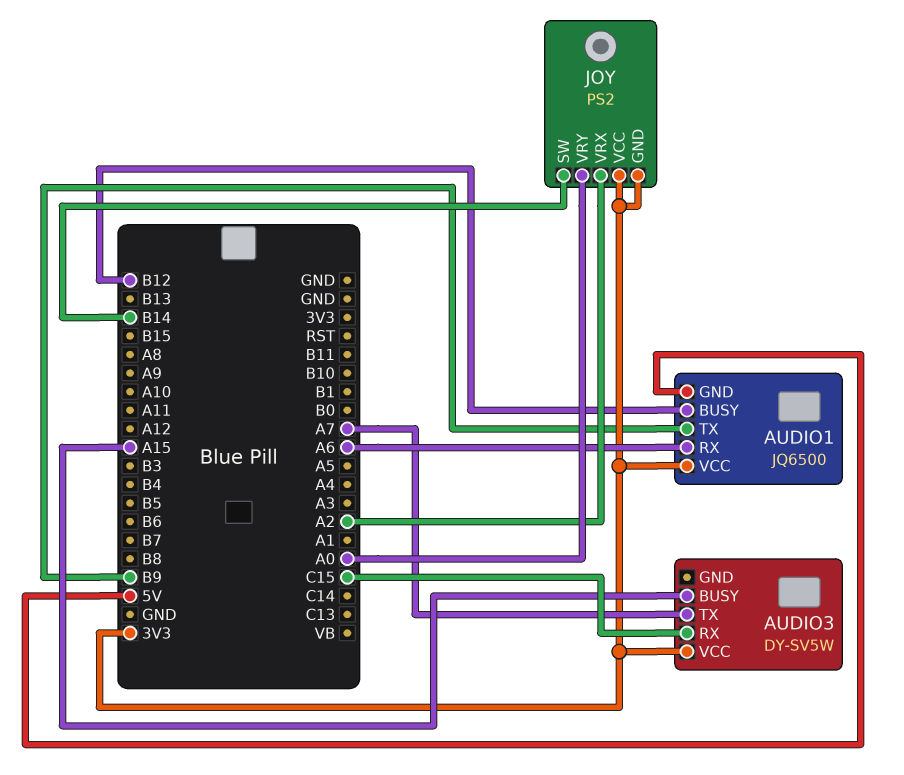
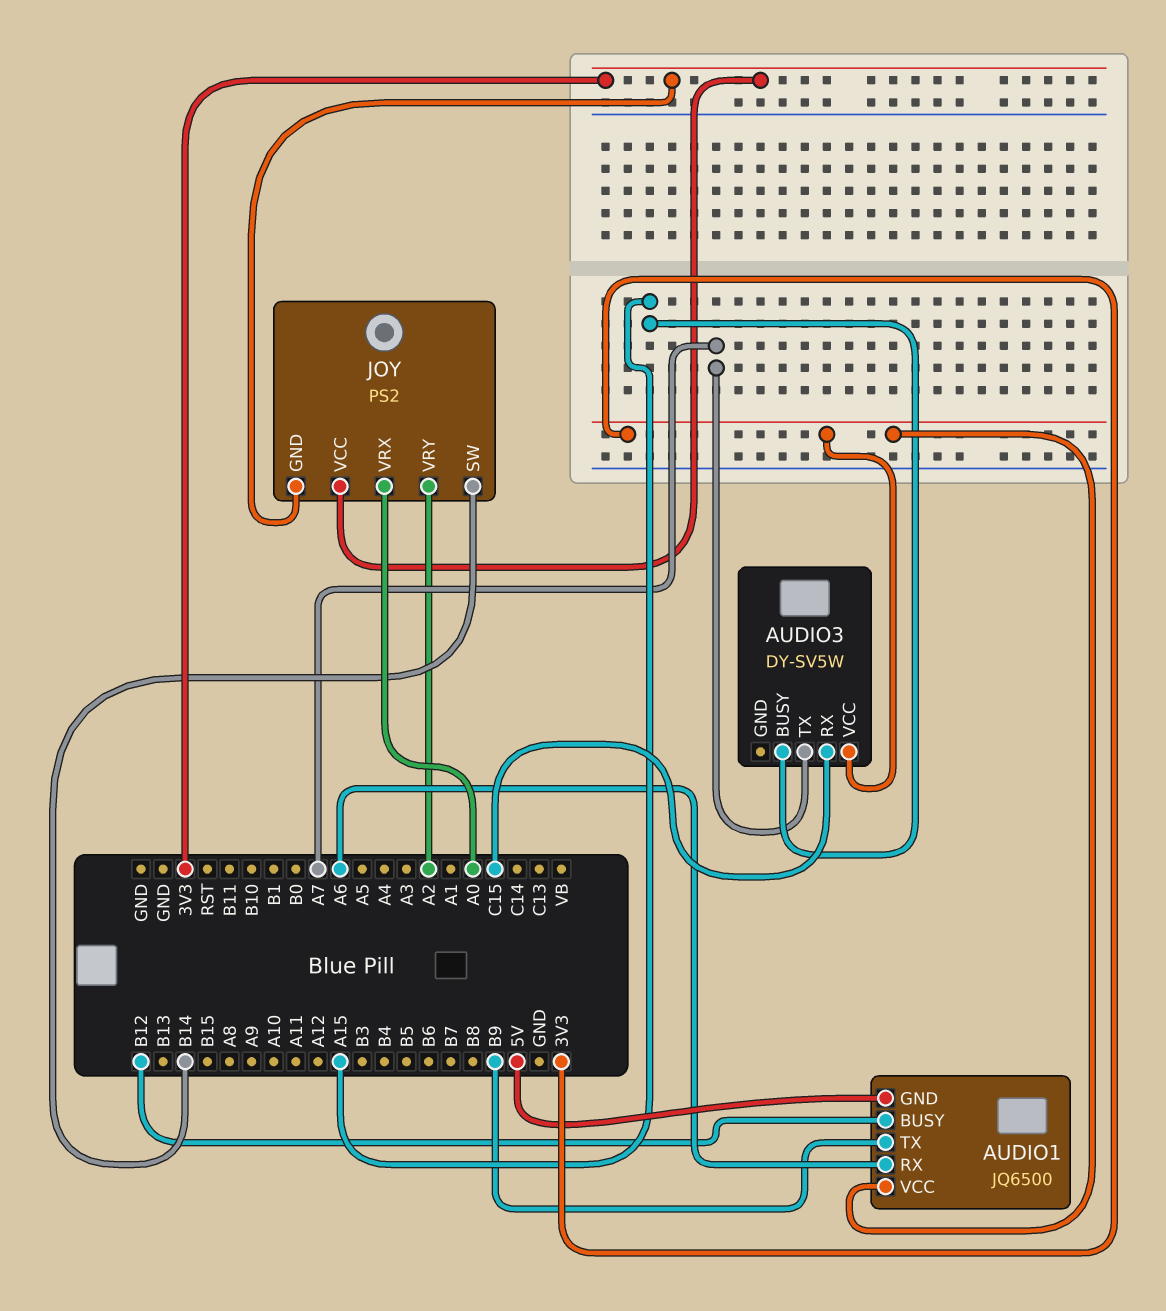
JOY pin VRX: A2 -> A0
JOY pin VRY: A0 -> A2

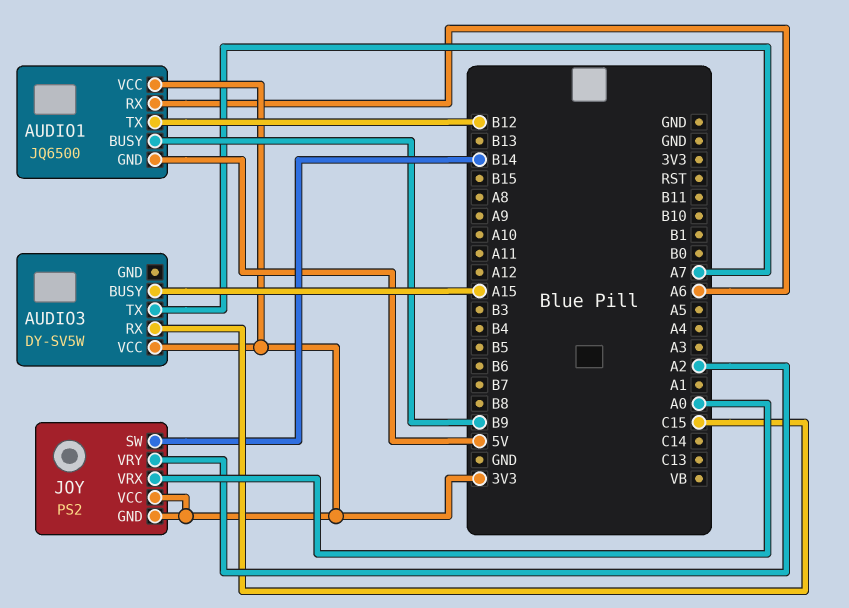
AUDIO1 pin BUSY: B12 -> B9
AUDIO1 pin TX: B9 -> B12

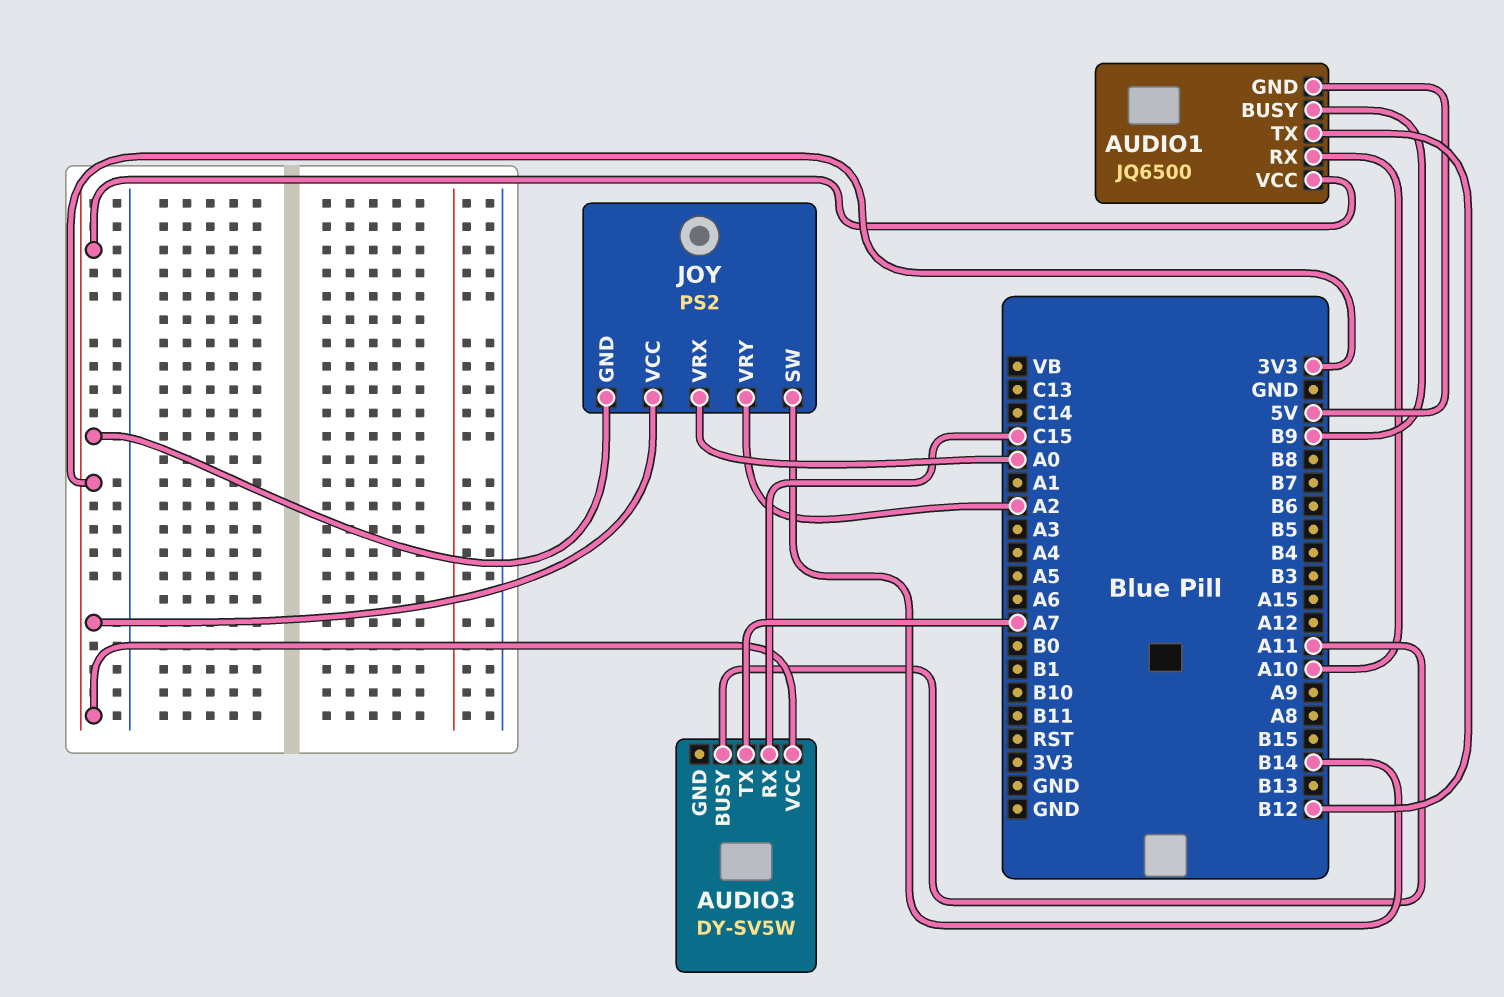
AUDIO1 pin RX: A6 -> A10
AUDIO3 pin BUSY: A15 -> A11

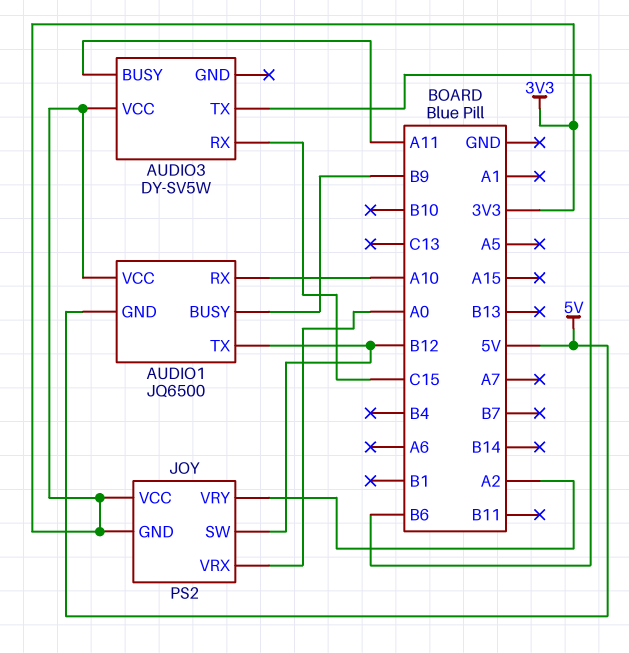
AUDIO3 pin TX: A7 -> B6
JOY pin SW: B14 -> B12

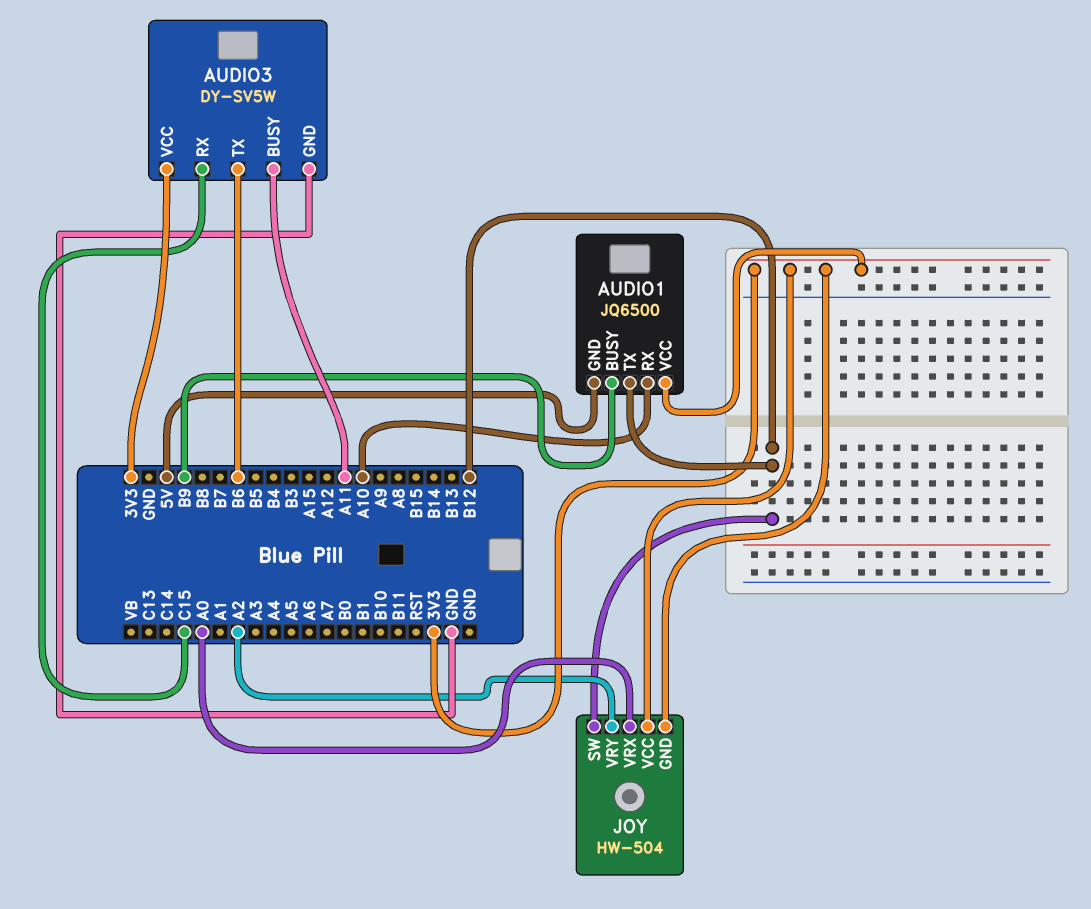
AUDIO3 pin GND: none -> GND
JOY: PS2 -> HW-504

